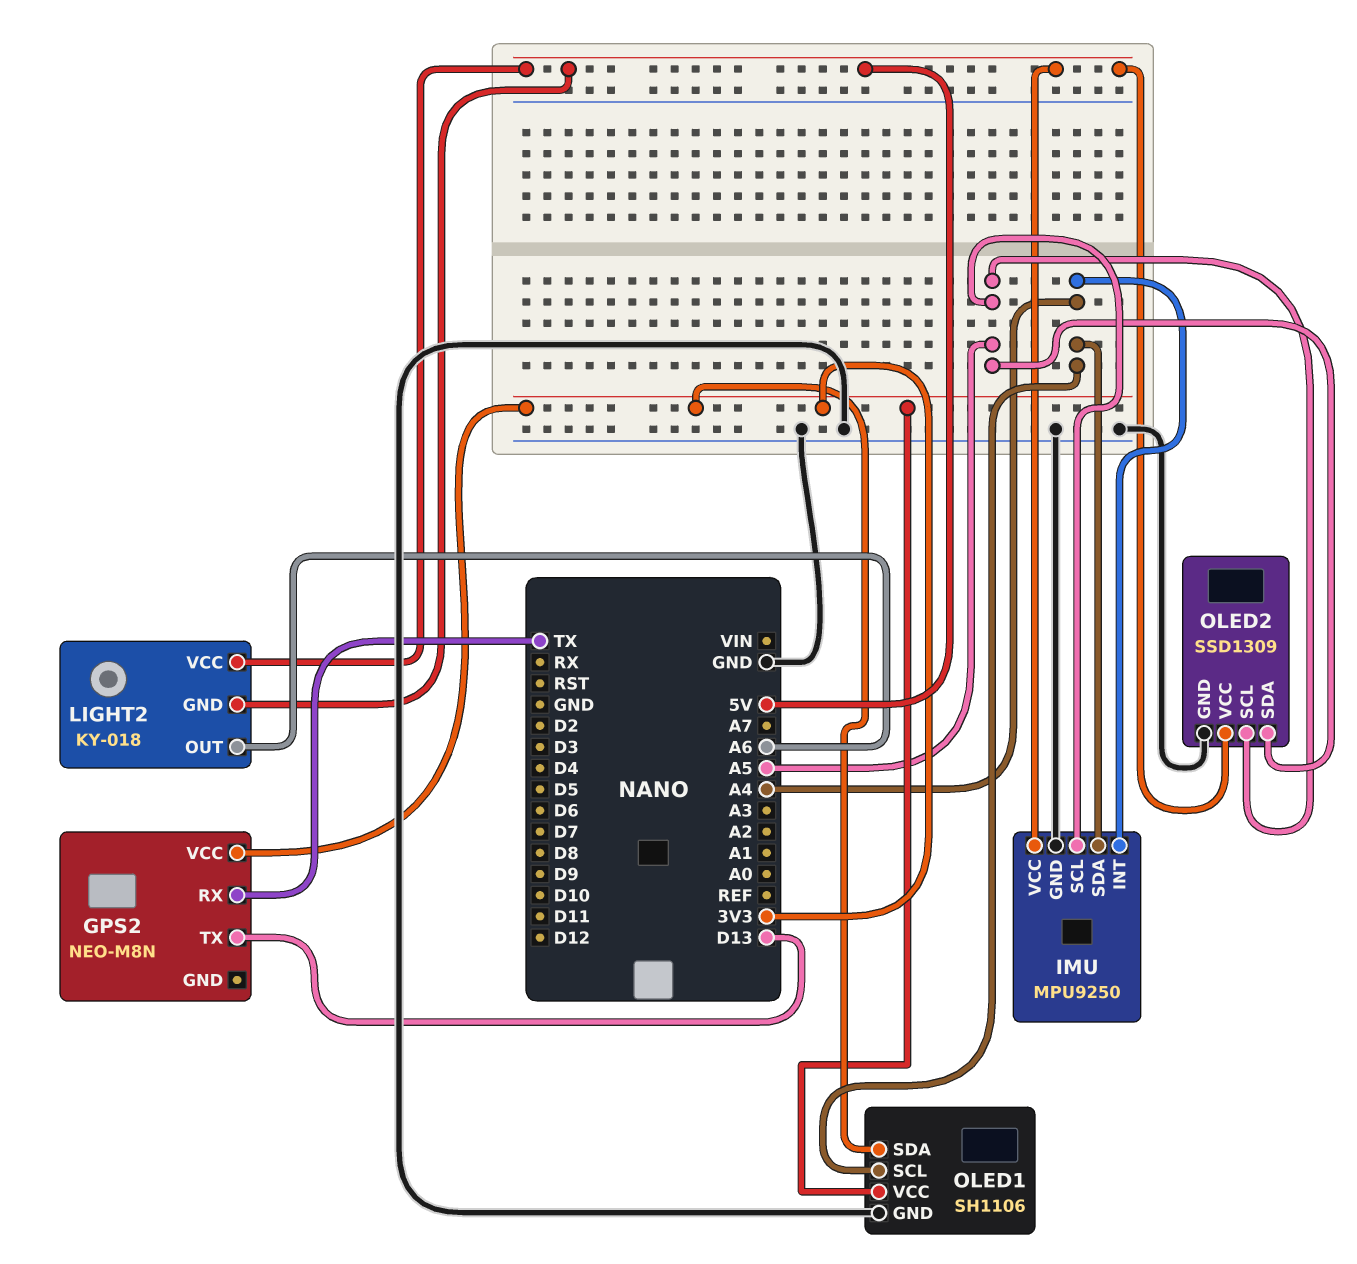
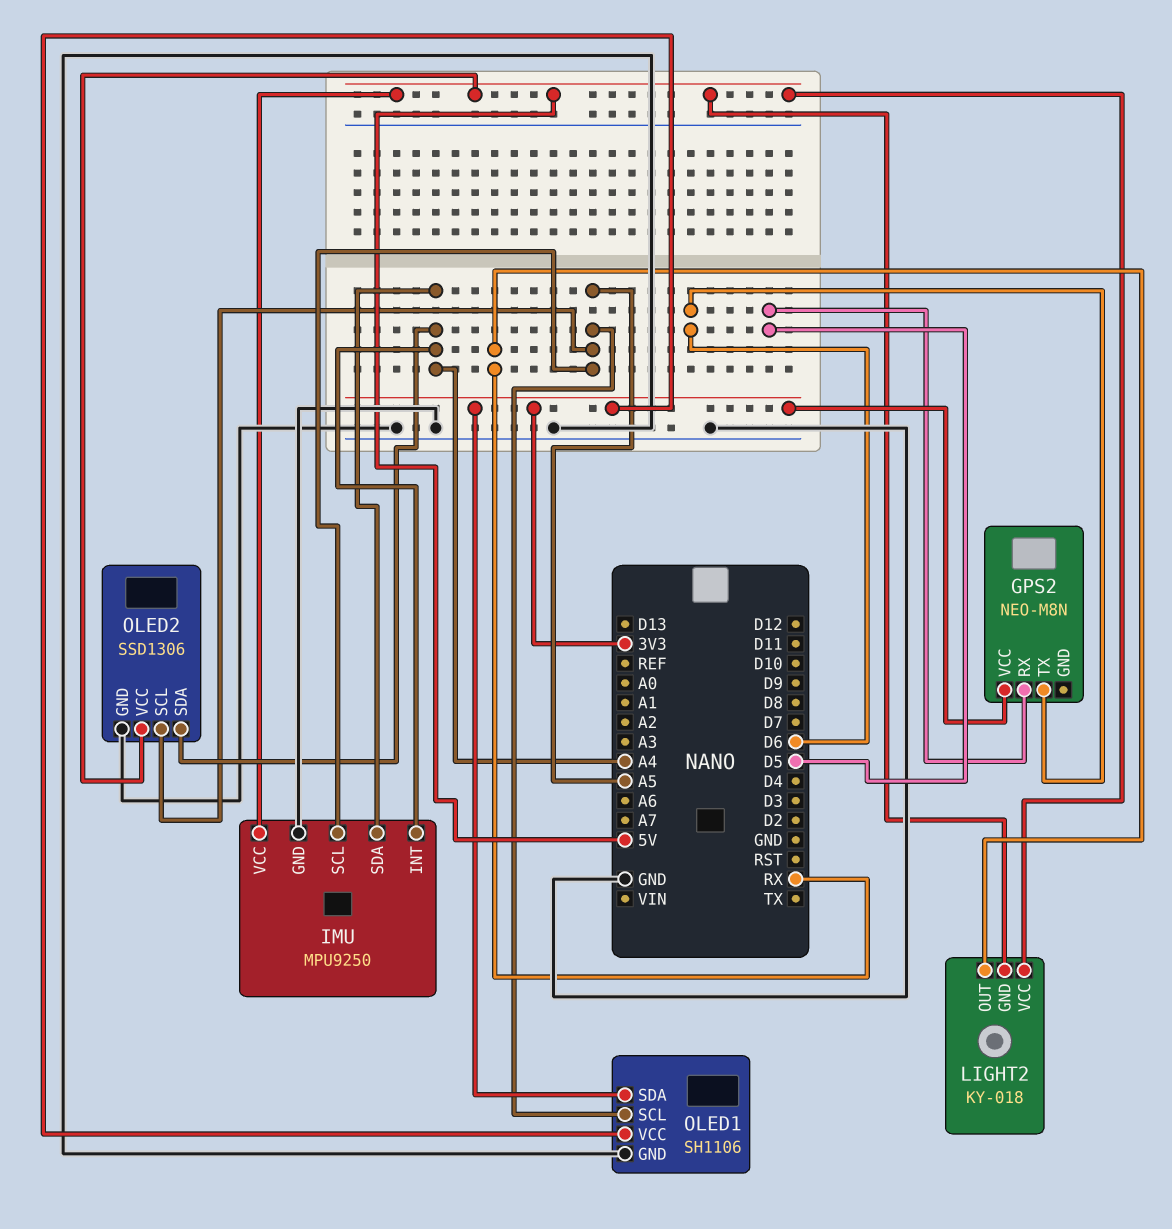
GPS2 pin RX: TX -> D5
GPS2 pin TX: D13 -> D6
LIGHT2 pin OUT: A6 -> RX
OLED1 pin SCL: A4 -> A5
OLED2: SSD1309 -> SSD1306
OLED2 pin SDA: A5 -> A4

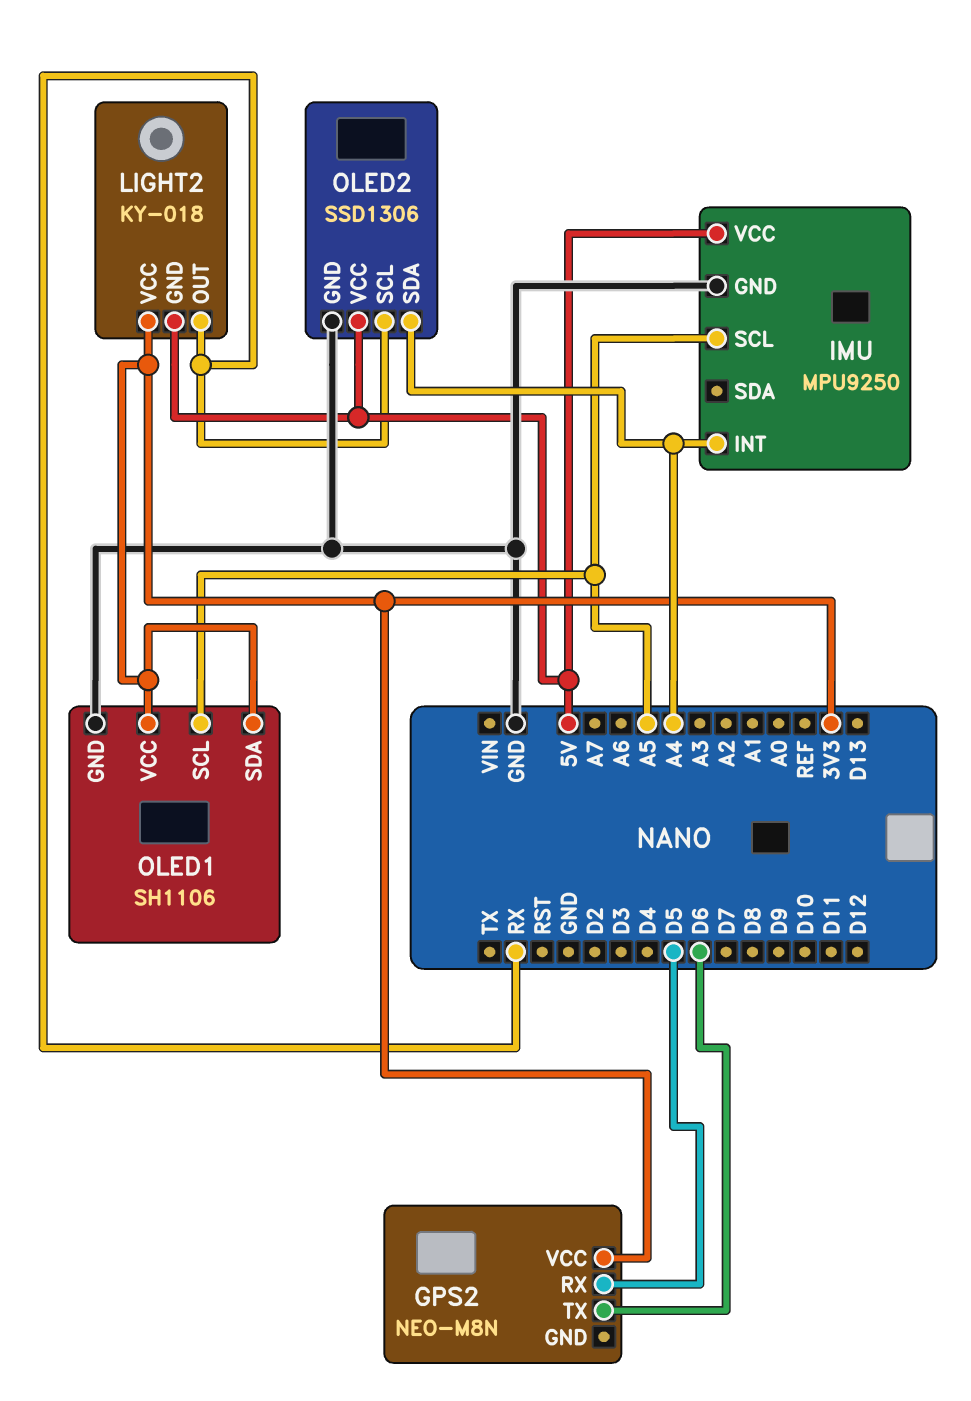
IMU pin SDA: A4 -> none
LIGHT2 pin VCC: 5V -> 3V3
OLED2 pin SCL: A5 -> RX

